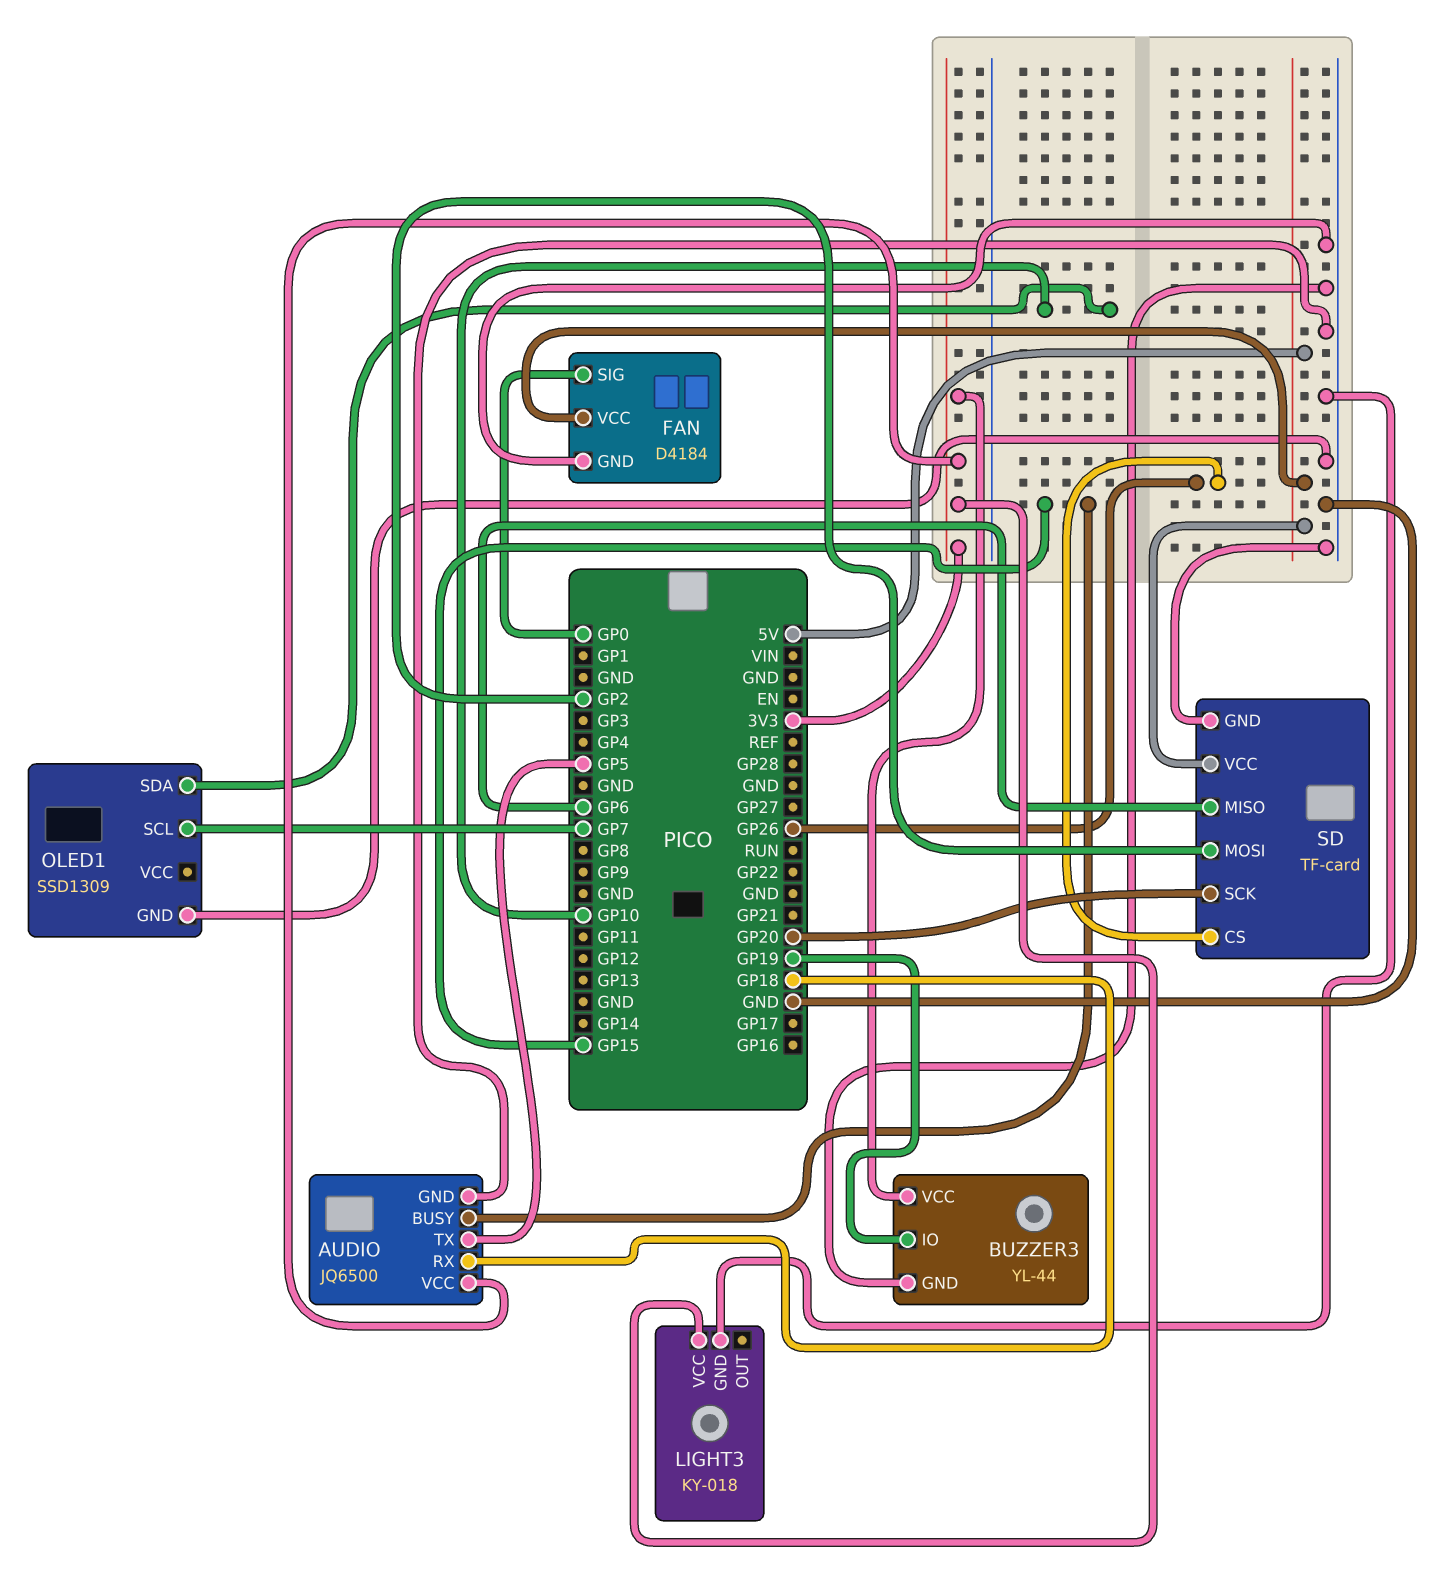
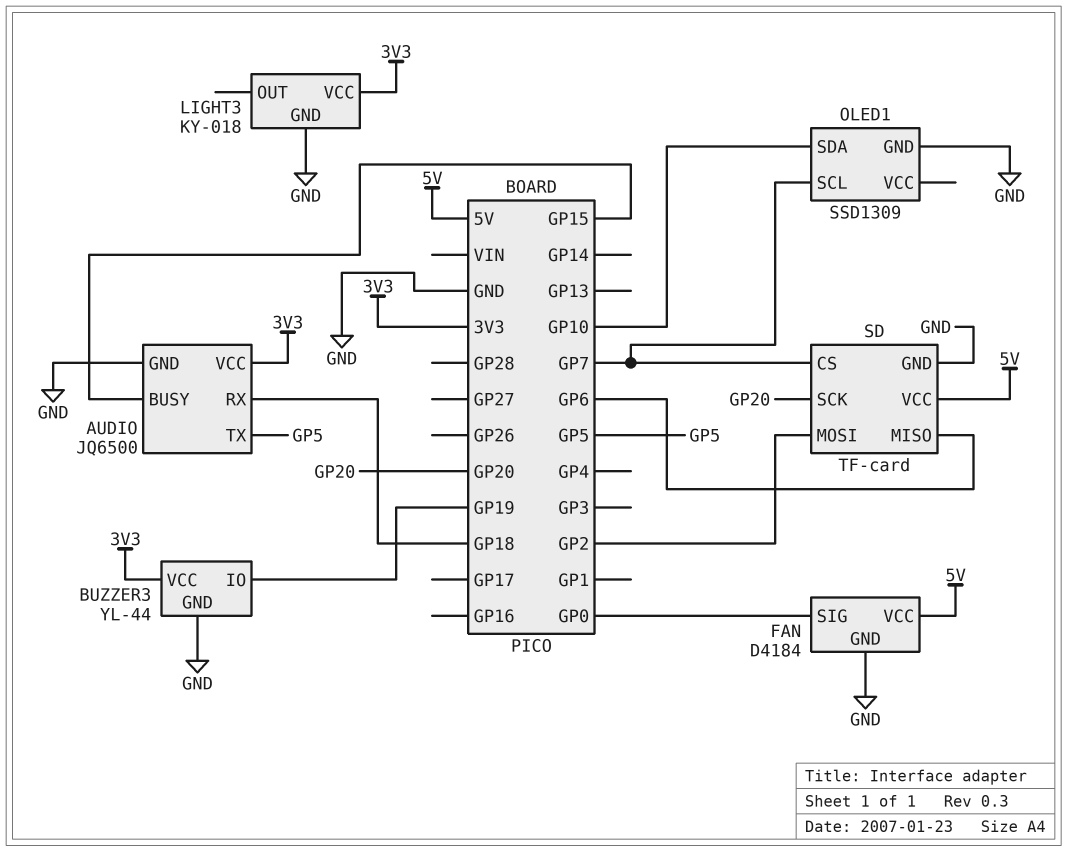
SD pin CS: GP26 -> GP7

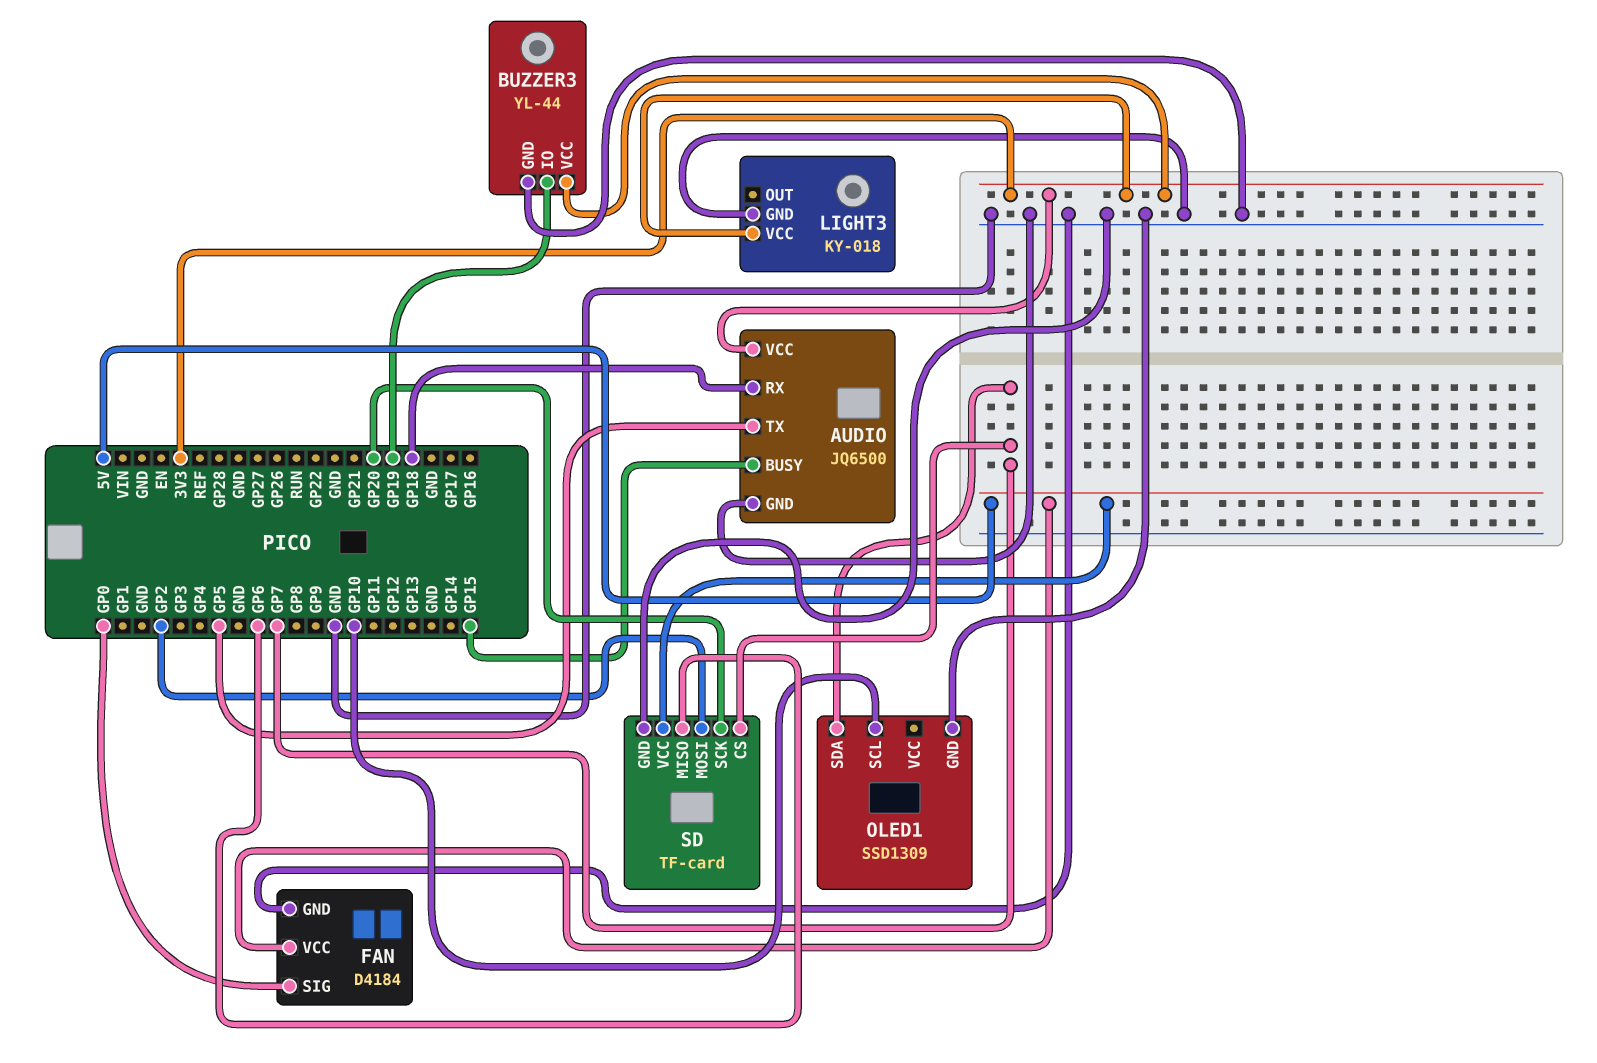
OLED1 pin SCL: GP7 -> GP10
OLED1 pin SDA: GP10 -> GP7

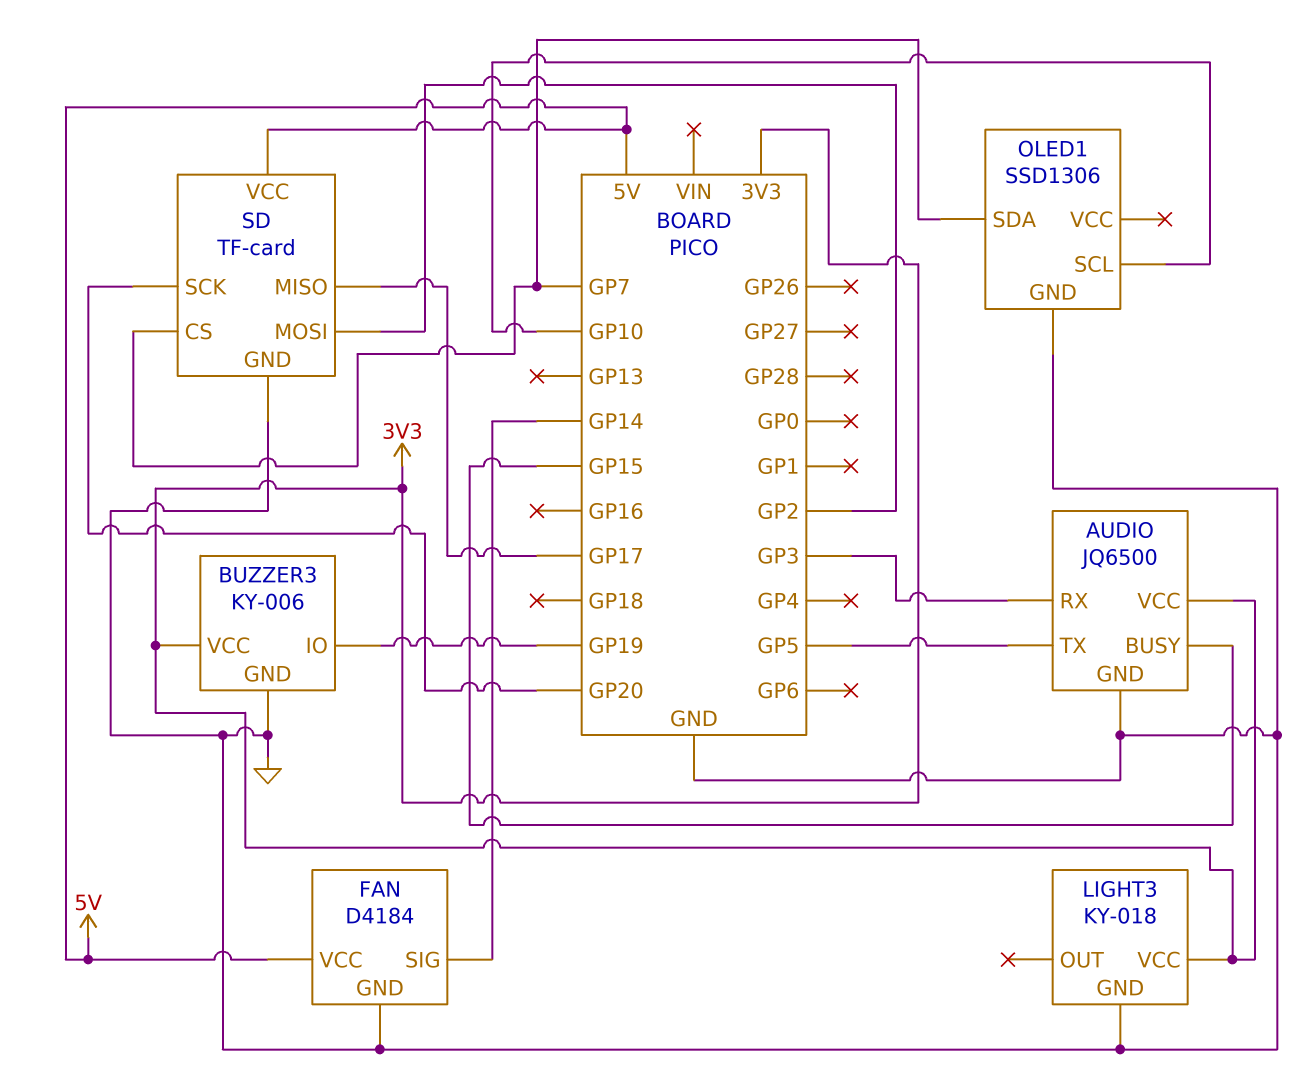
AUDIO pin RX: GP18 -> GP3
BUZZER3: YL-44 -> KY-006
FAN pin SIG: GP0 -> GP14
OLED1: SSD1309 -> SSD1306
SD pin MISO: GP6 -> GP17

